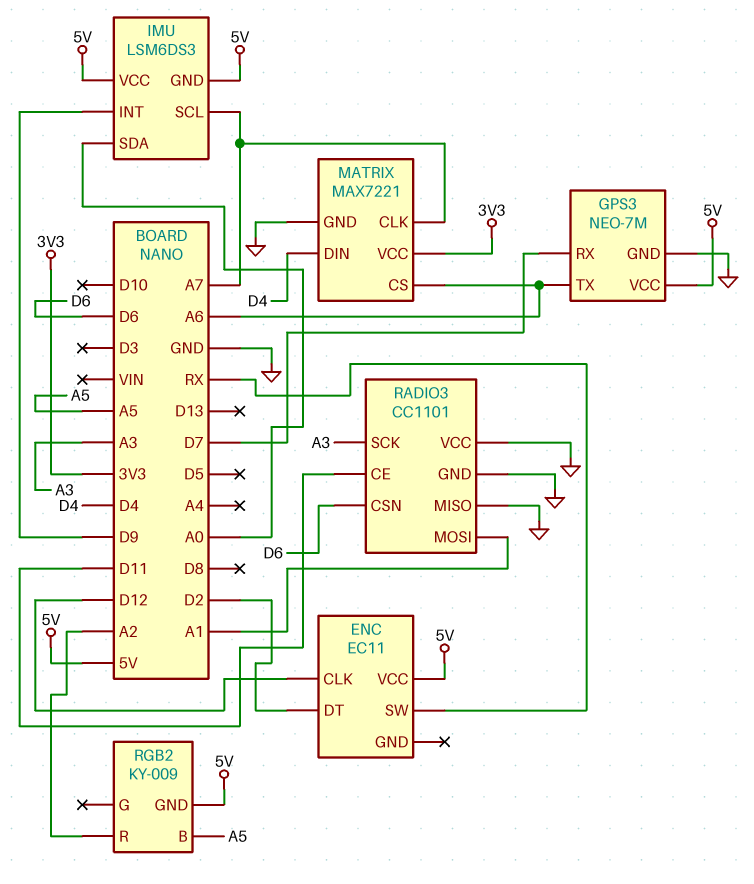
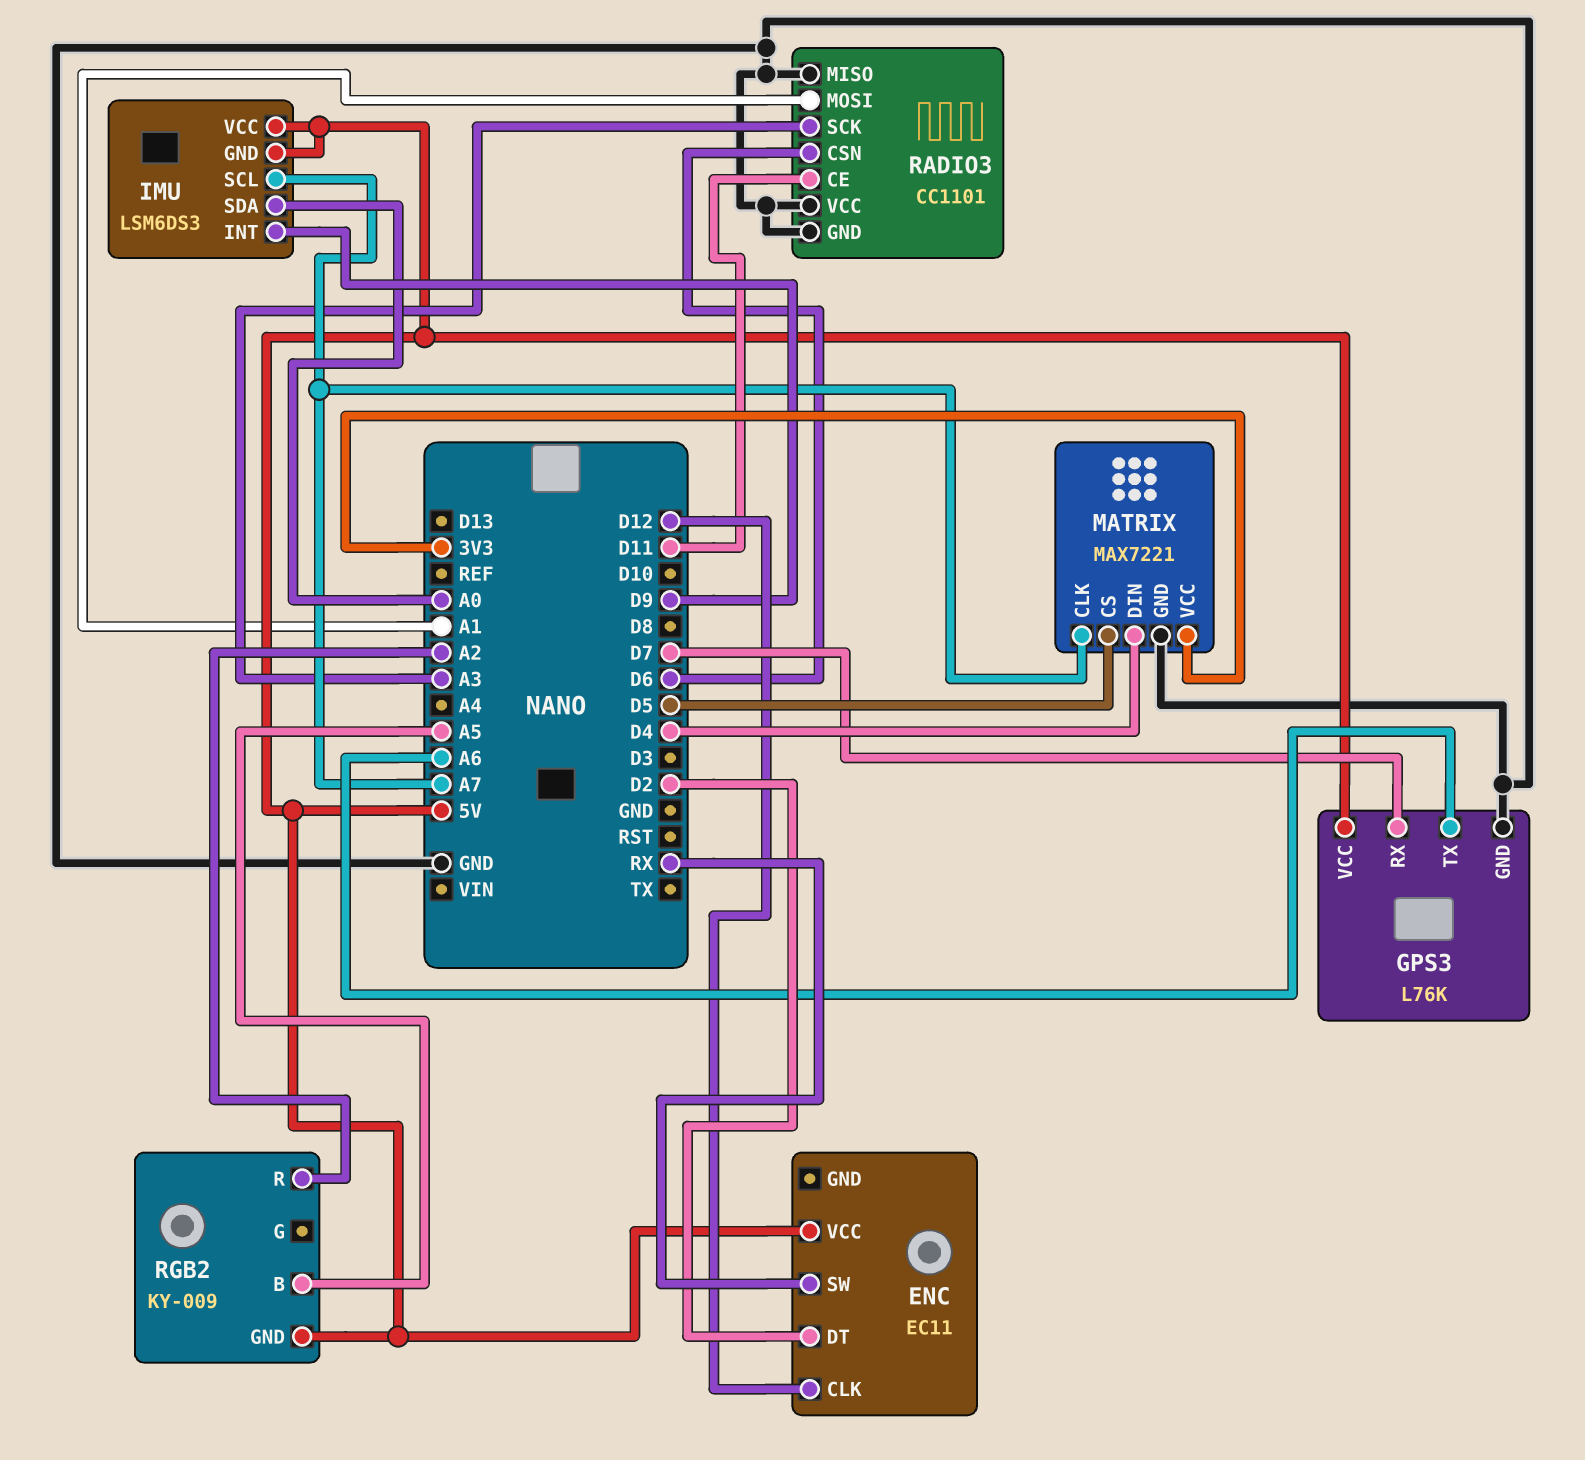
GPS3: NEO-7M -> L76K
MATRIX pin CS: A6 -> D5

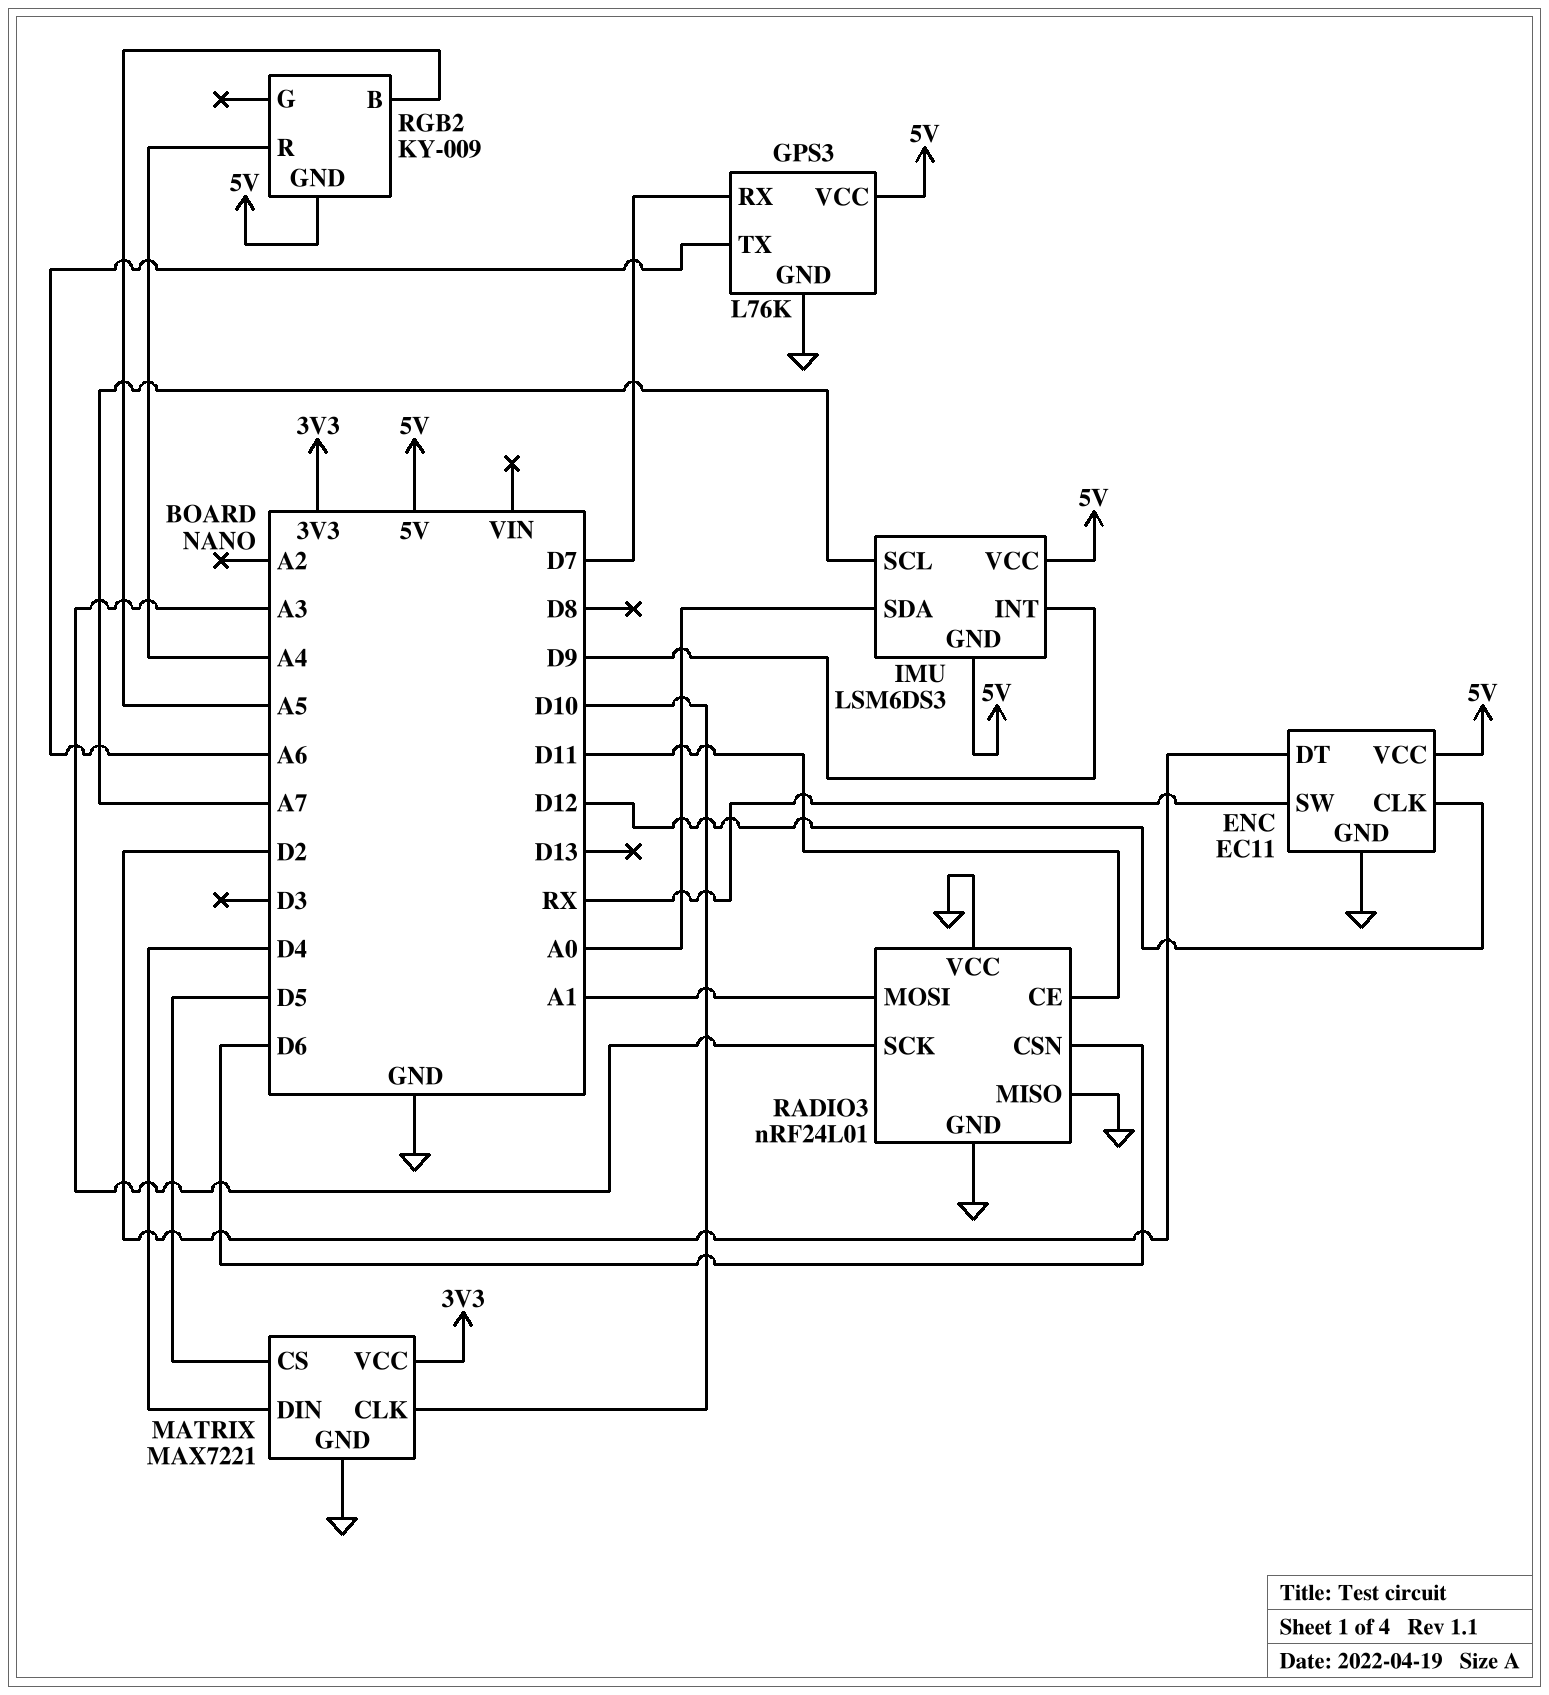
ENC pin GND: none -> GND
MATRIX pin CLK: A7 -> D10
RADIO3: CC1101 -> nRF24L01
RGB2 pin R: A2 -> A4

